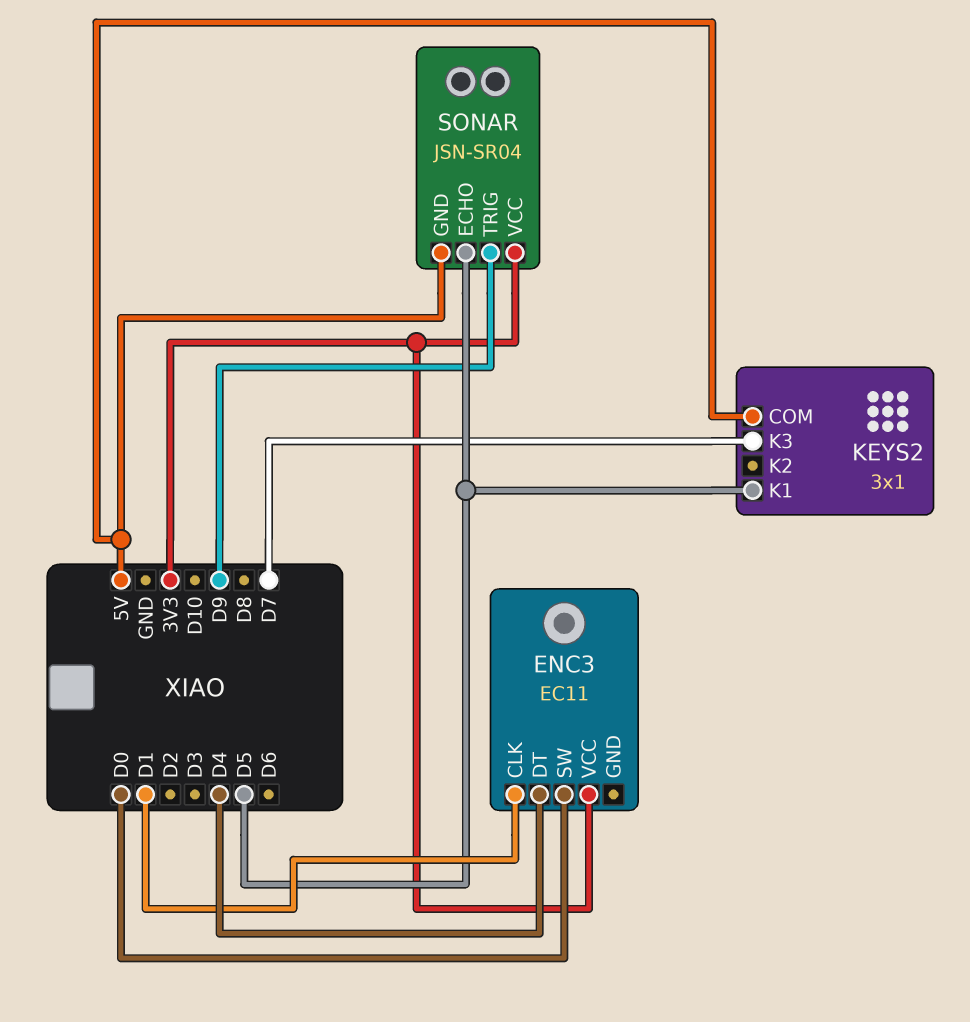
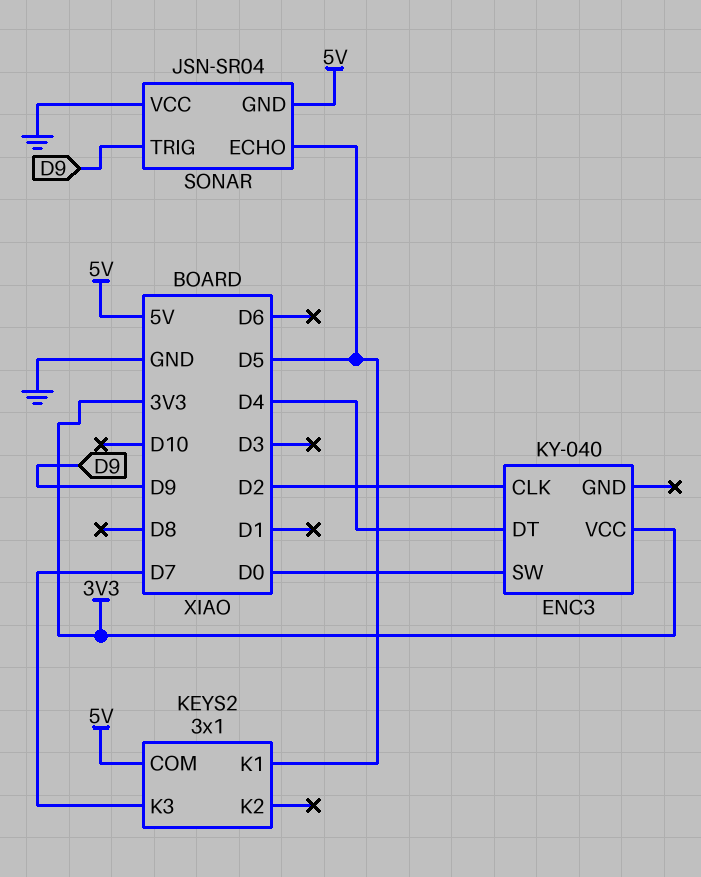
ENC3: EC11 -> KY-040
ENC3 pin CLK: D1 -> D2
SONAR pin VCC: 3V3 -> GND

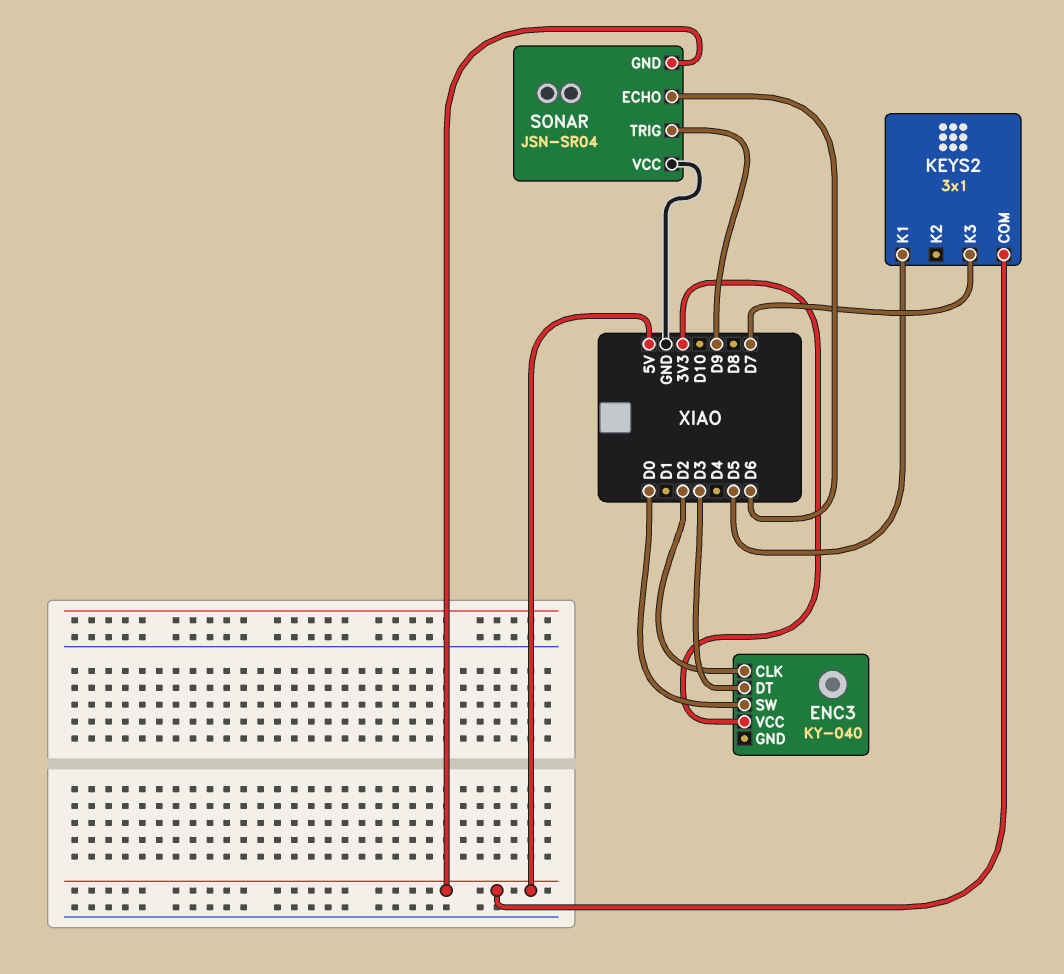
ENC3 pin DT: D4 -> D3
SONAR pin ECHO: D5 -> D6

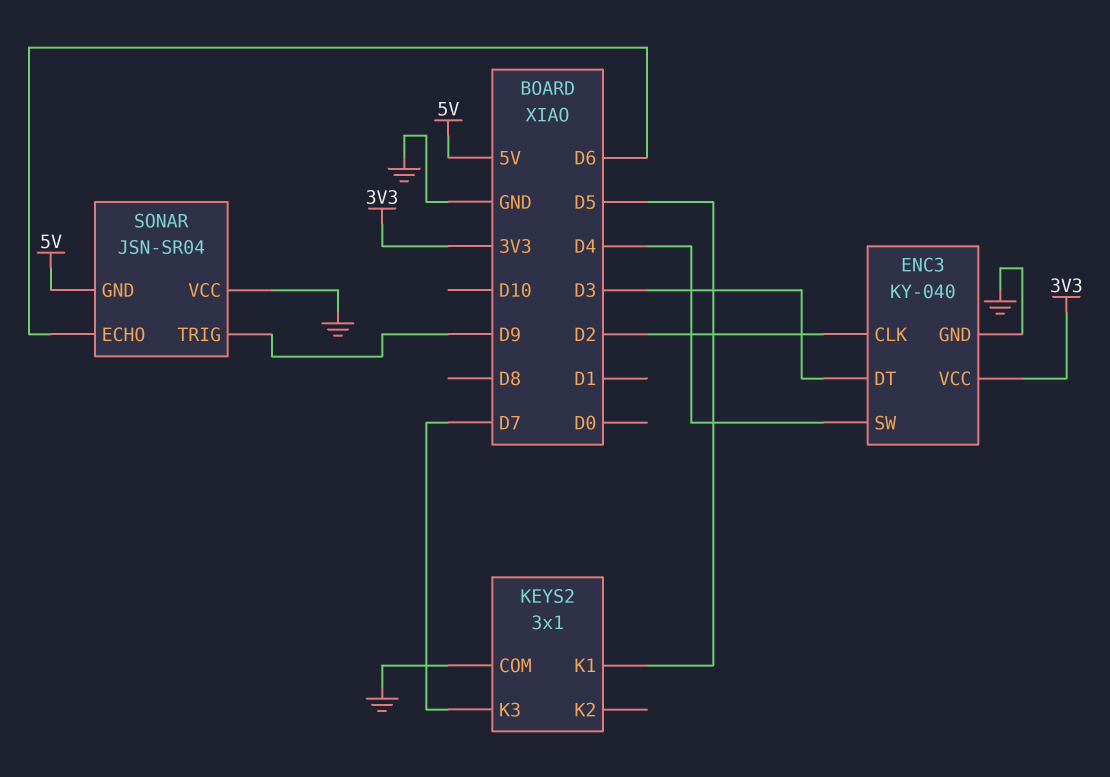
ENC3 pin GND: none -> GND
ENC3 pin SW: D0 -> D4
KEYS2 pin COM: 5V -> GND

